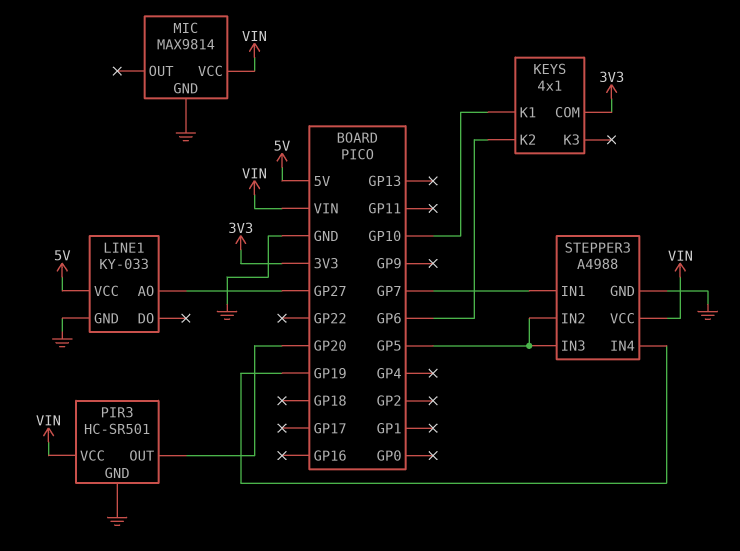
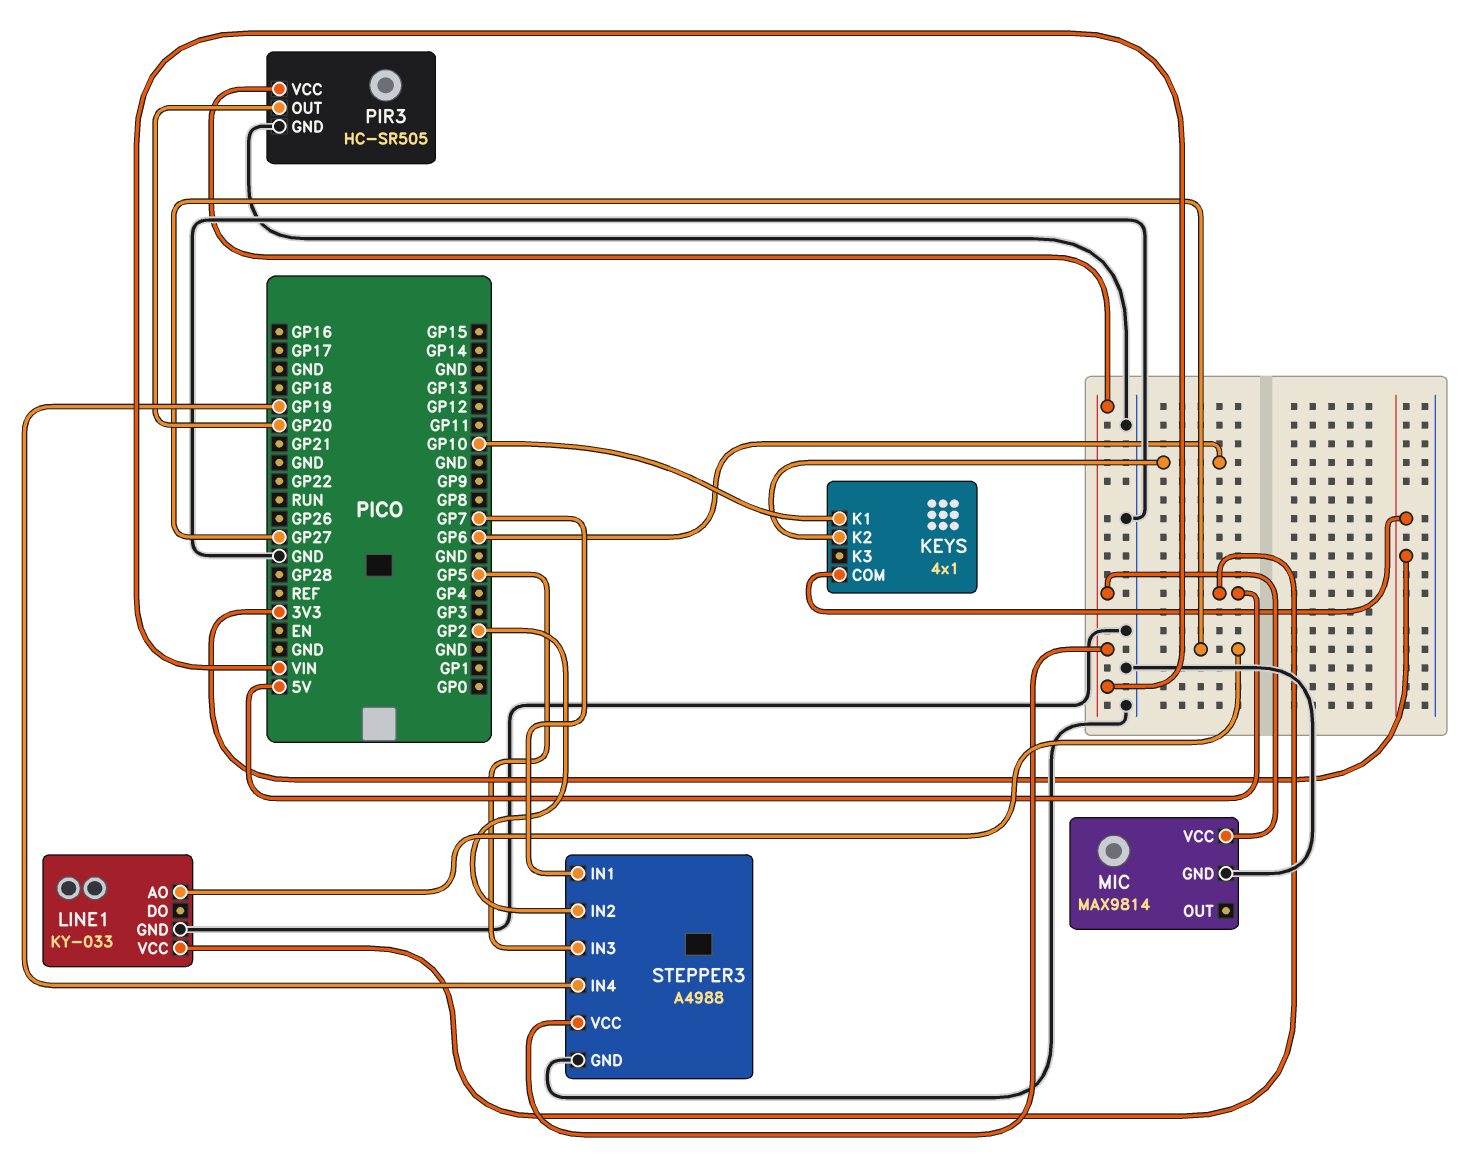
PIR3: HC-SR501 -> HC-SR505
STEPPER3 pin IN2: GP5 -> GP2

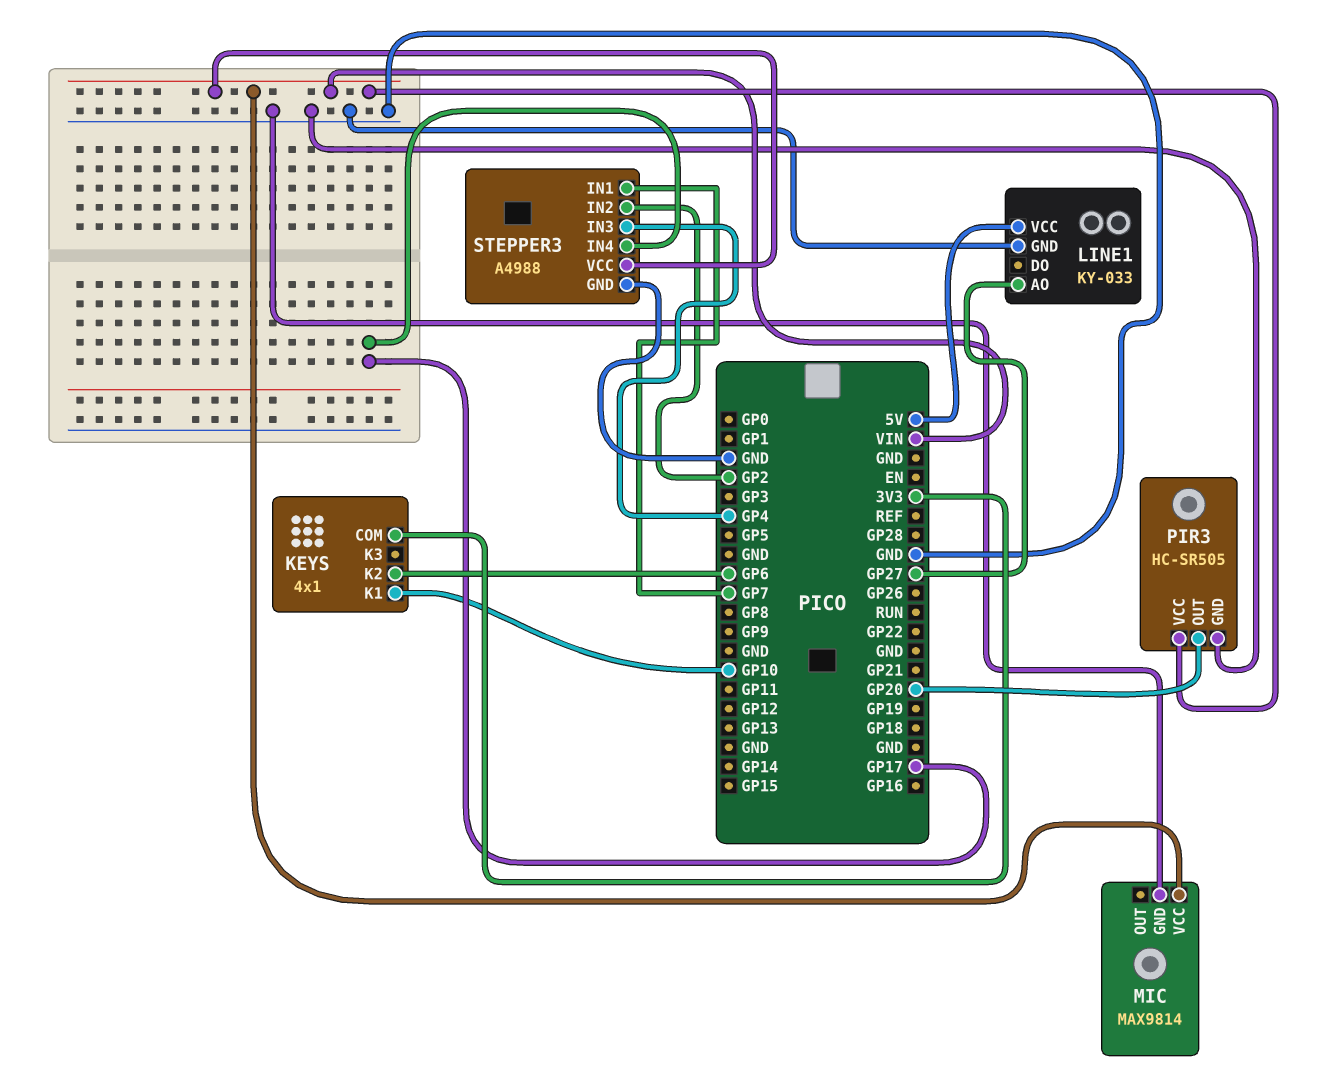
STEPPER3 pin IN3: GP5 -> GP4
STEPPER3 pin IN4: GP19 -> GP17

